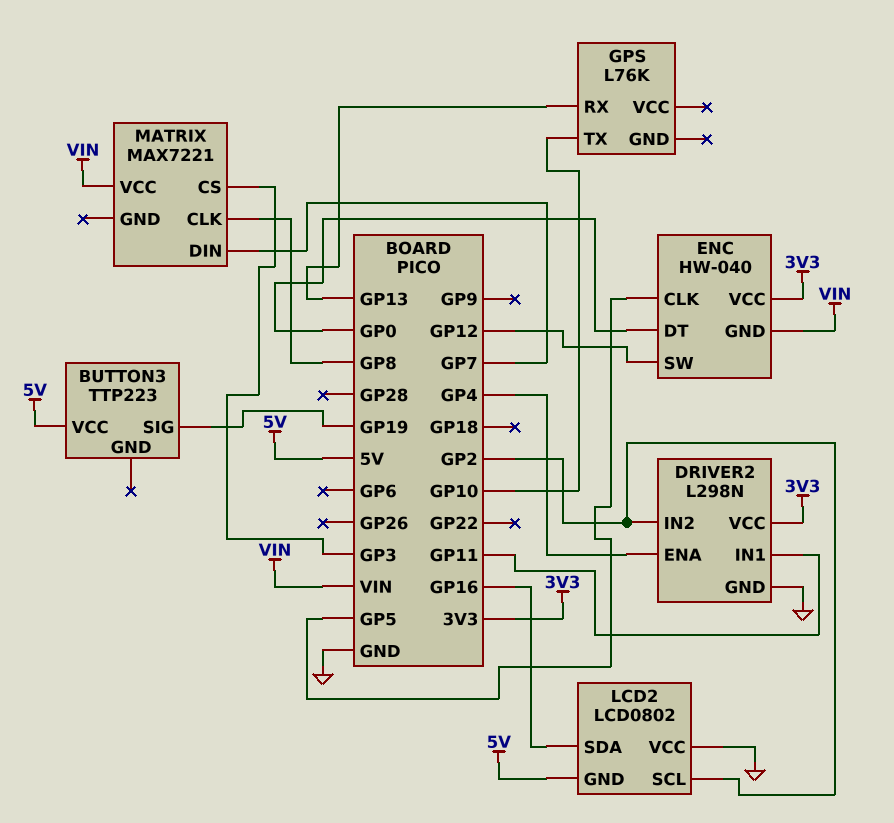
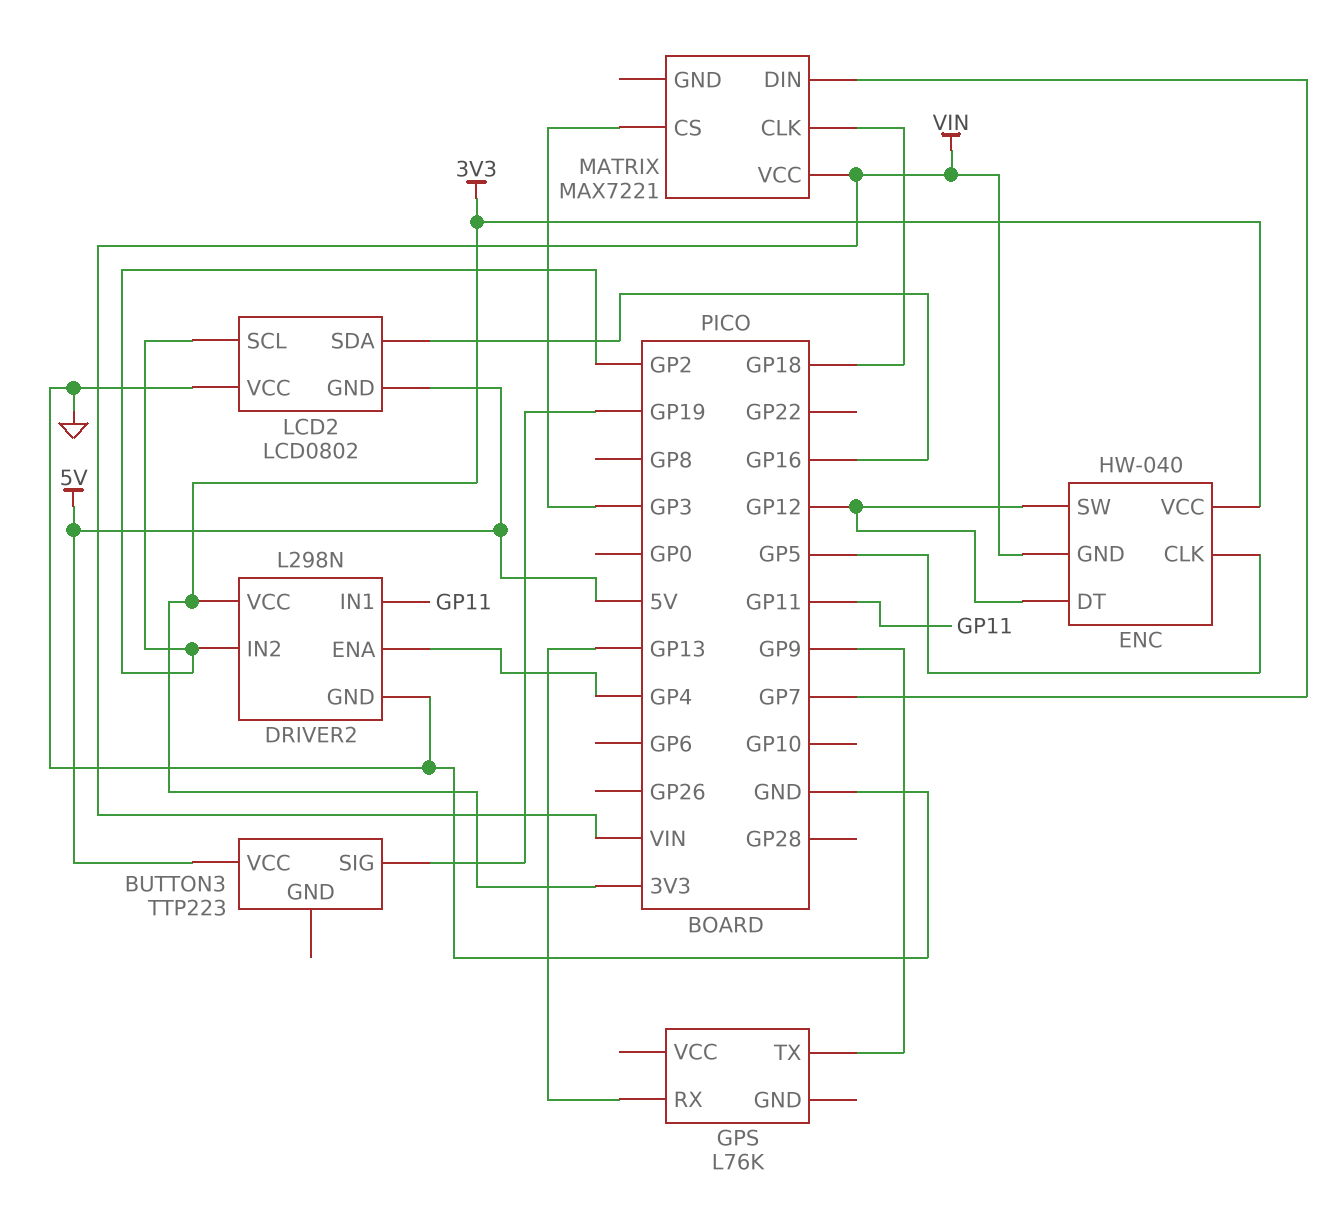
ENC pin DT: GP0 -> GP12
GPS pin TX: GP10 -> GP9
MATRIX pin CLK: GP8 -> GP18

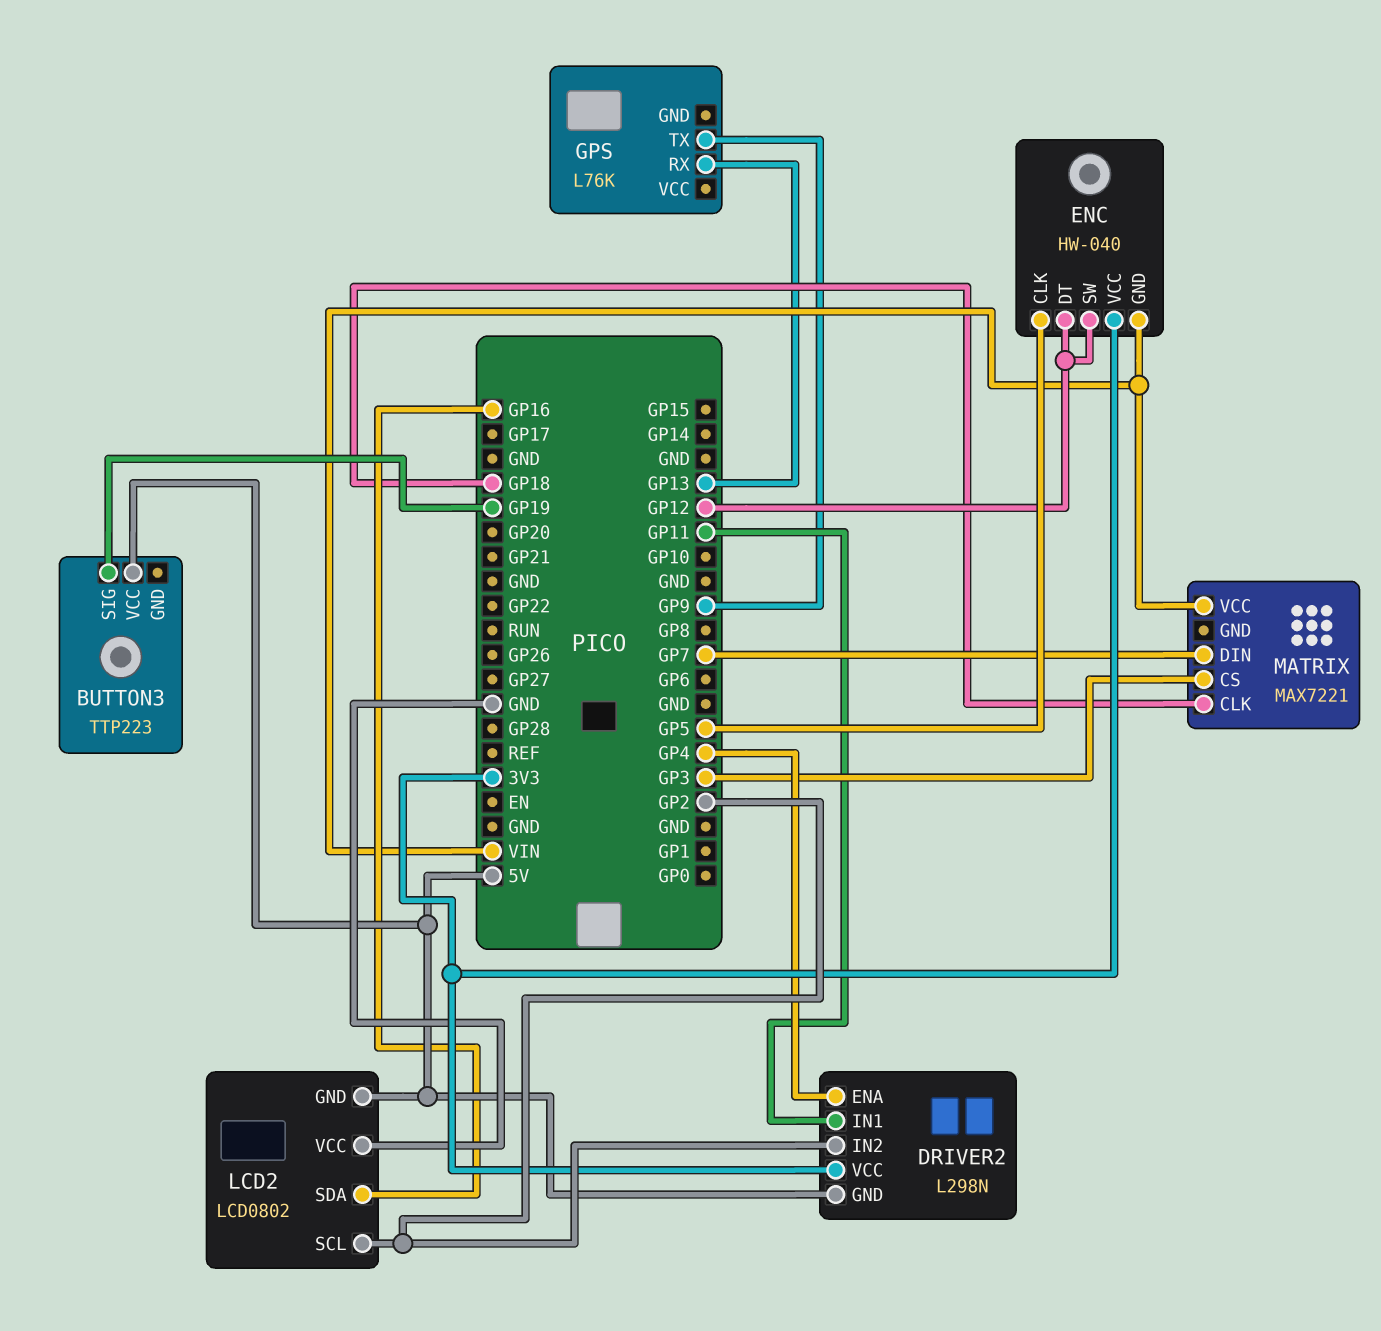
DRIVER2 pin GND: GND -> 5V

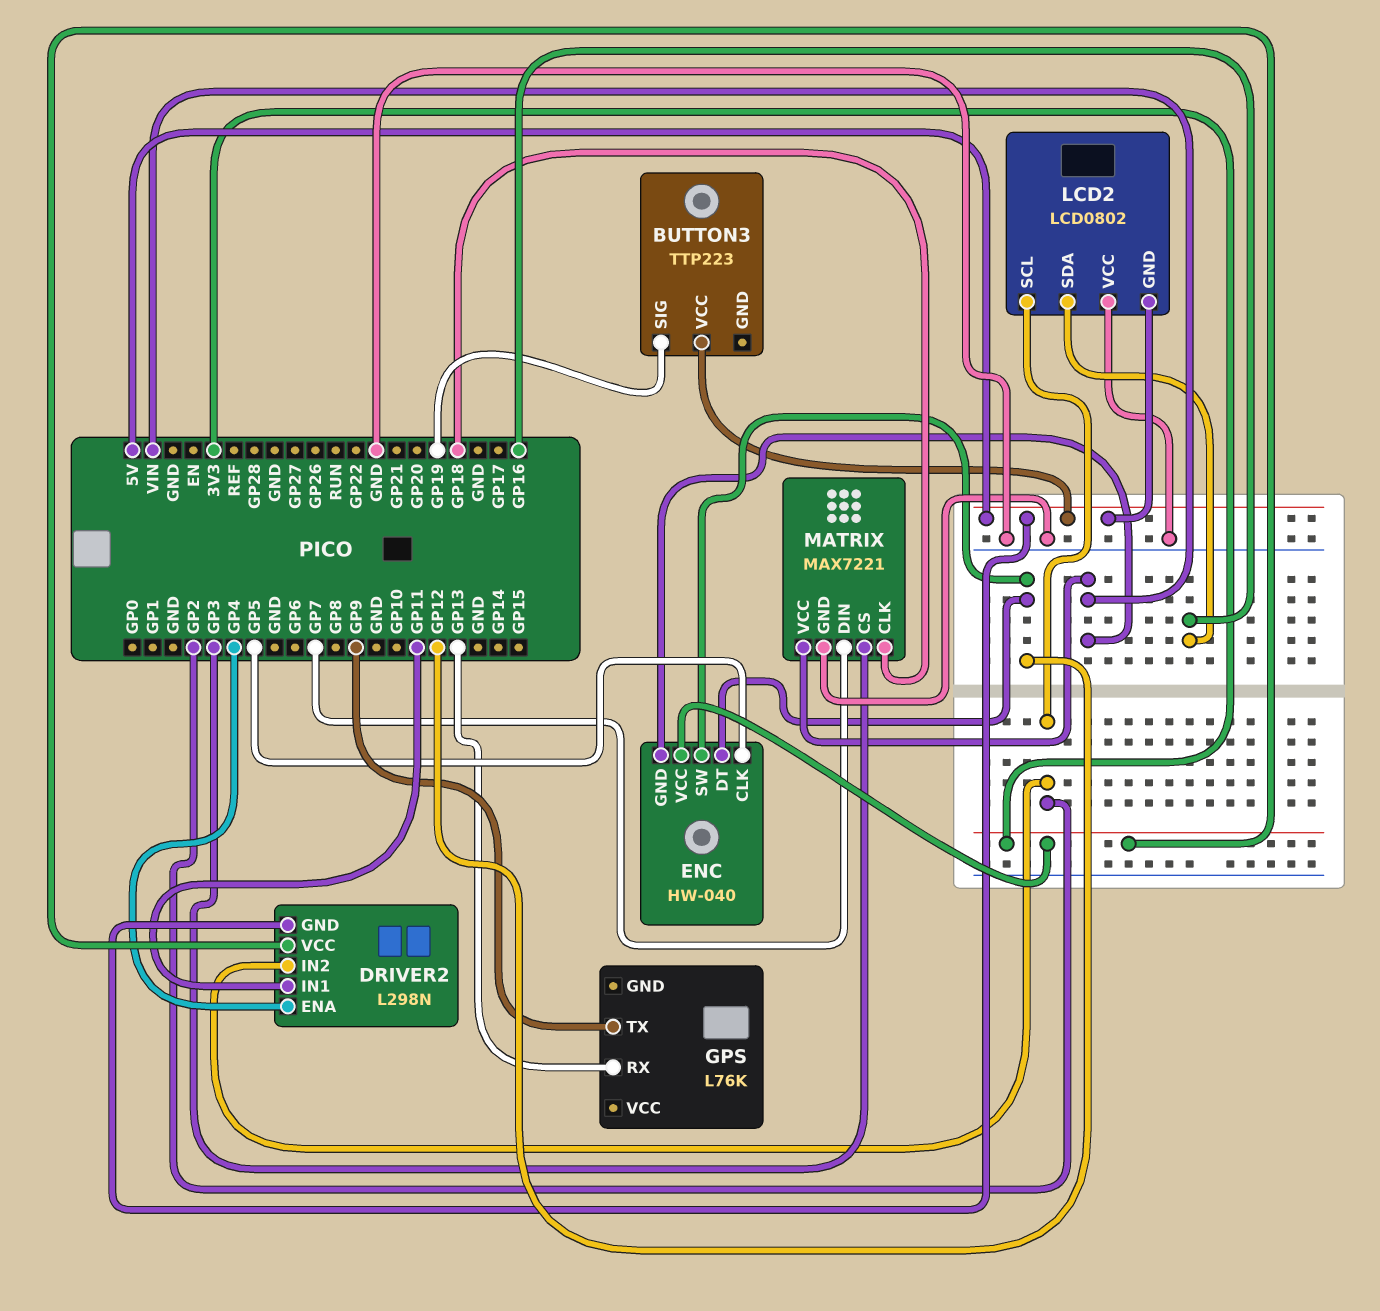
MATRIX pin GND: none -> GND

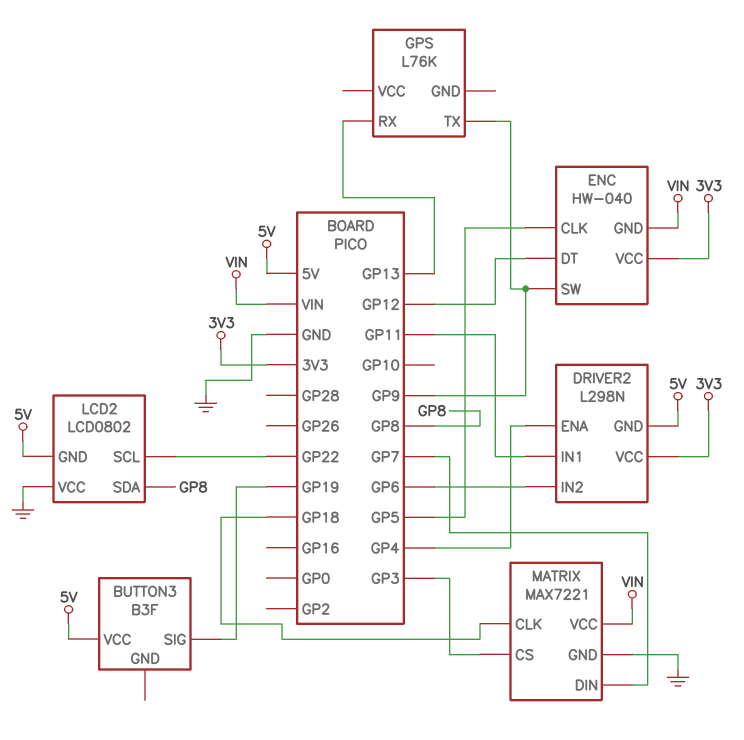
BUTTON3: TTP223 -> B3F
DRIVER2 pin IN2: GP2 -> GP6
ENC pin SW: GP12 -> GP9
LCD2 pin SCL: GP2 -> GP22
LCD2 pin SDA: GP16 -> GP8

